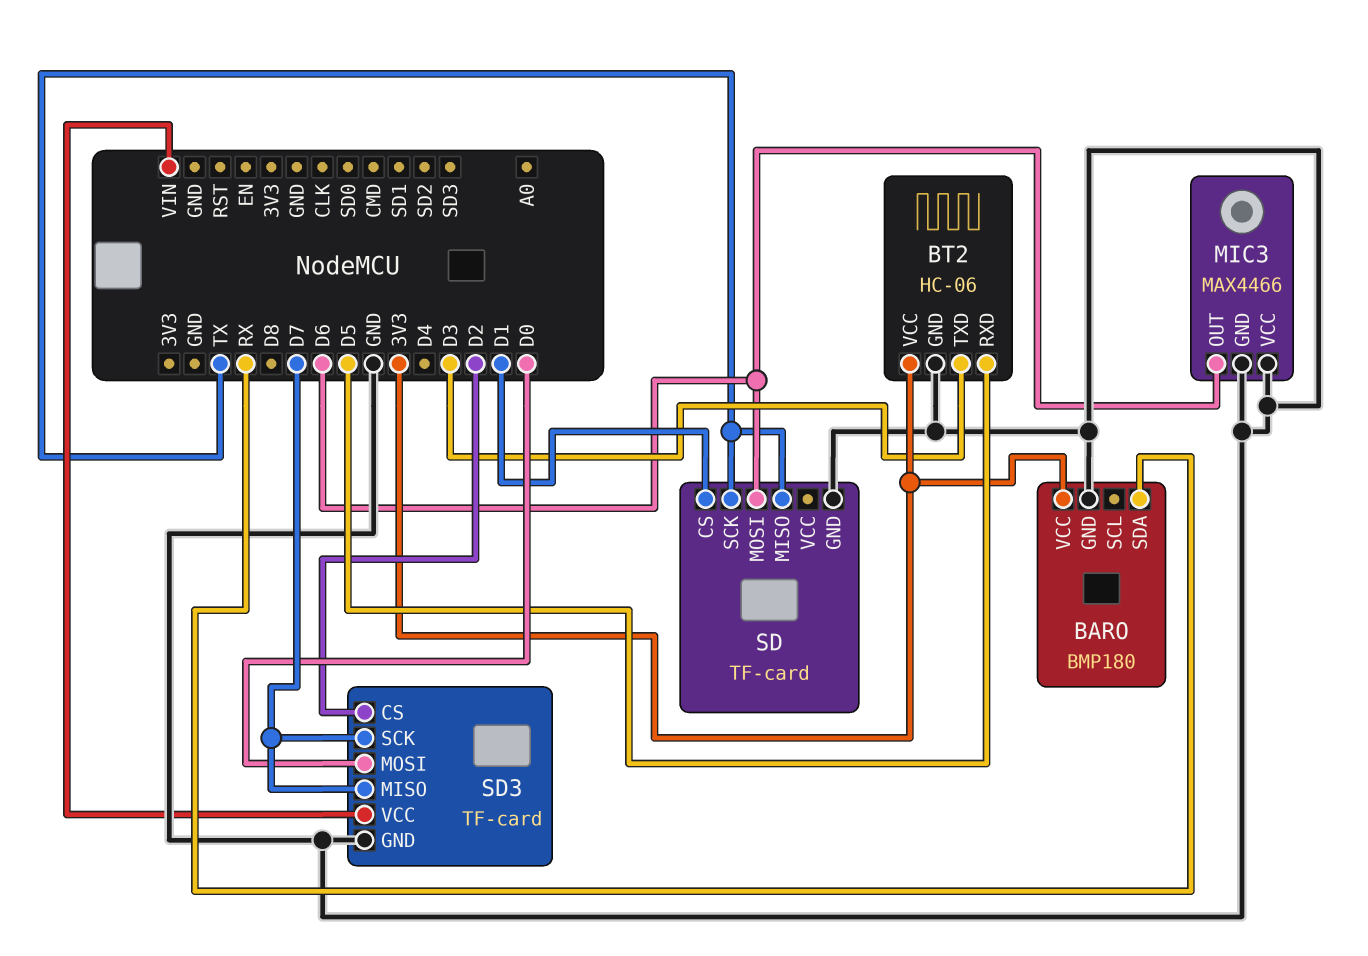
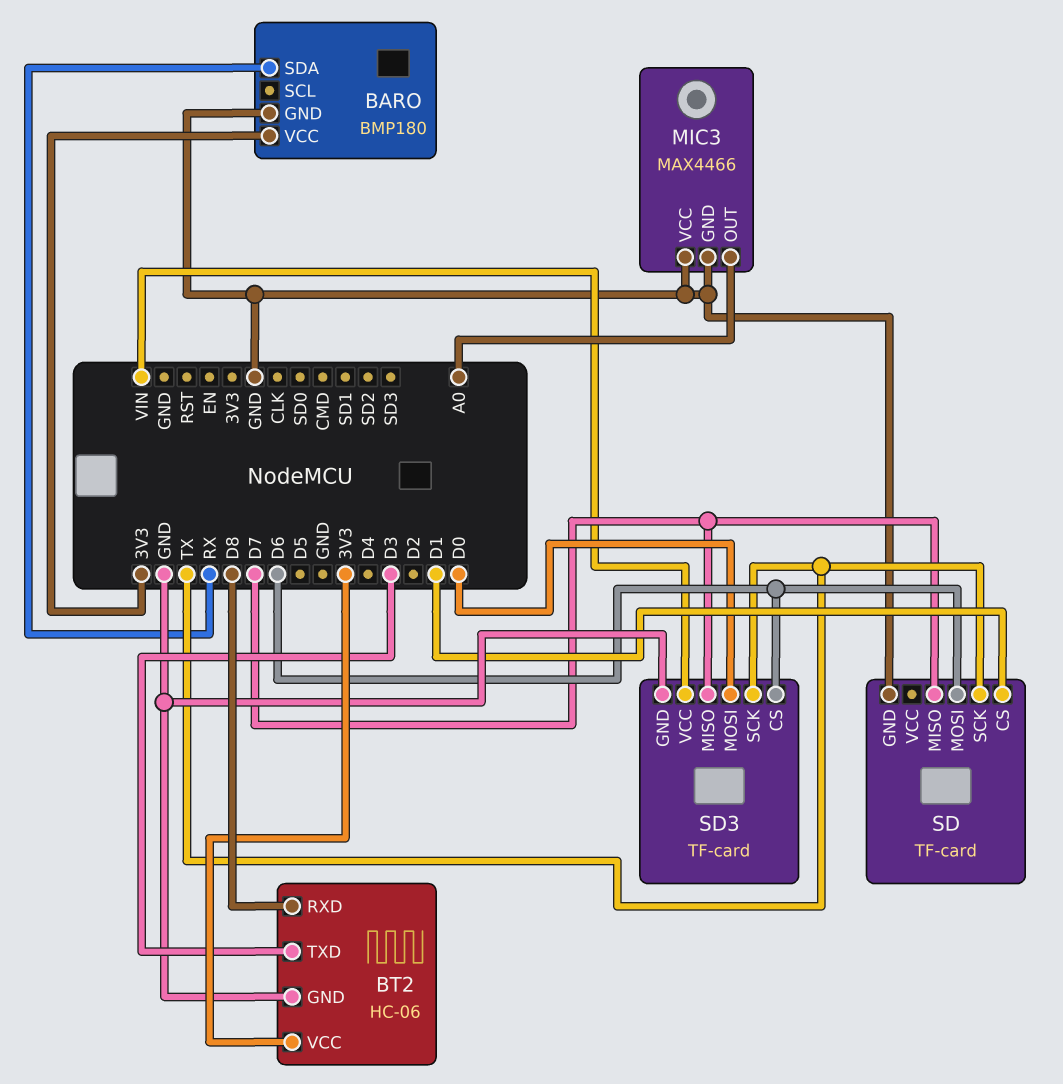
BT2 pin RXD: D5 -> D8
MIC3 pin OUT: D6 -> A0
SD pin MISO: TX -> D7
SD3 pin CS: D2 -> D6
SD3 pin SCK: D7 -> TX

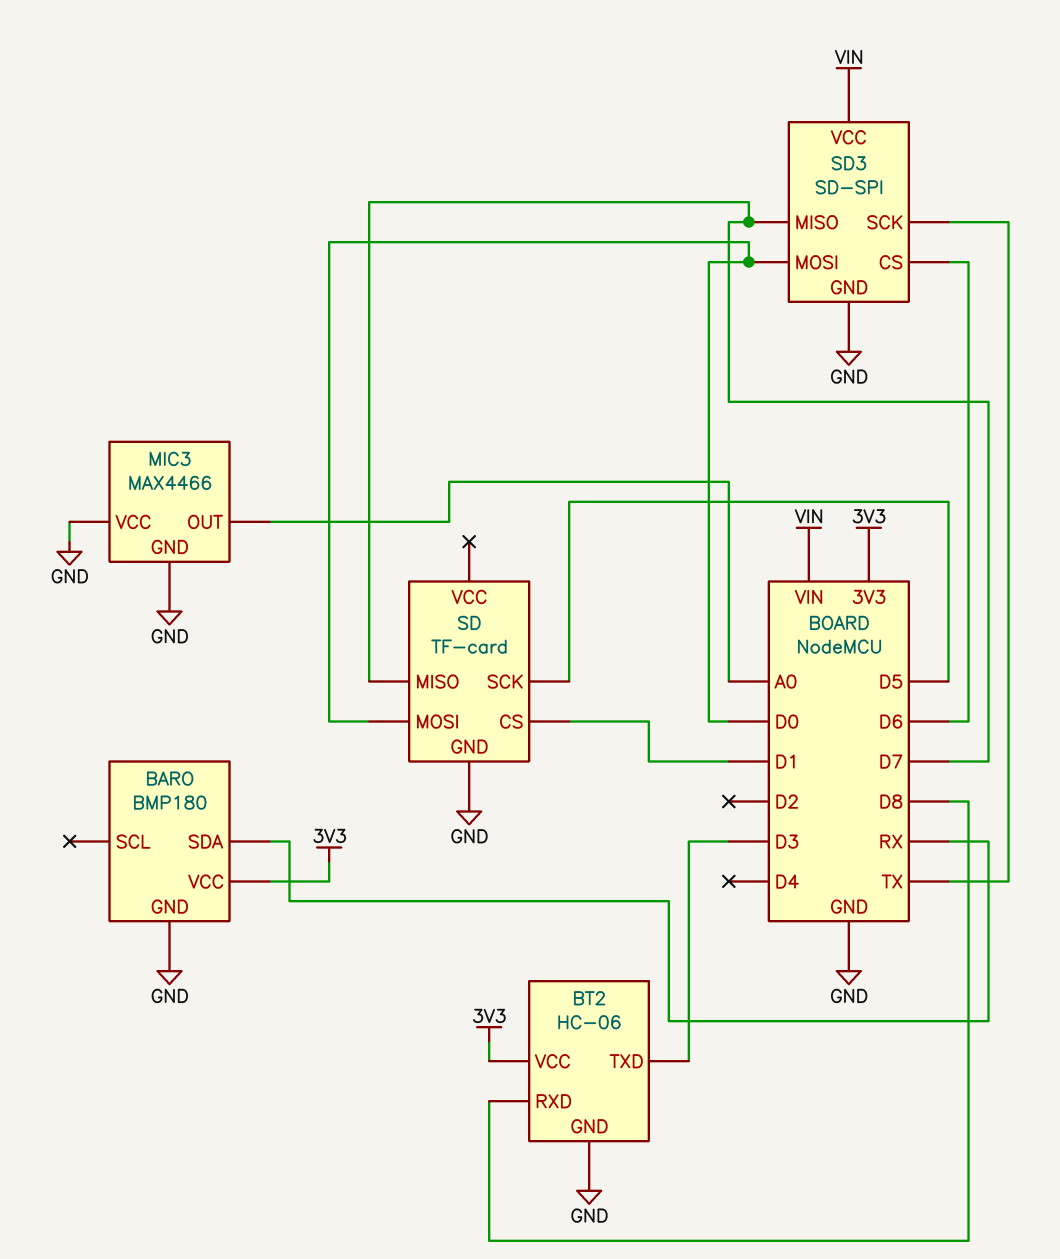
SD pin MOSI: D6 -> D0
SD pin SCK: TX -> D5
SD3: TF-card -> SD-SPI

